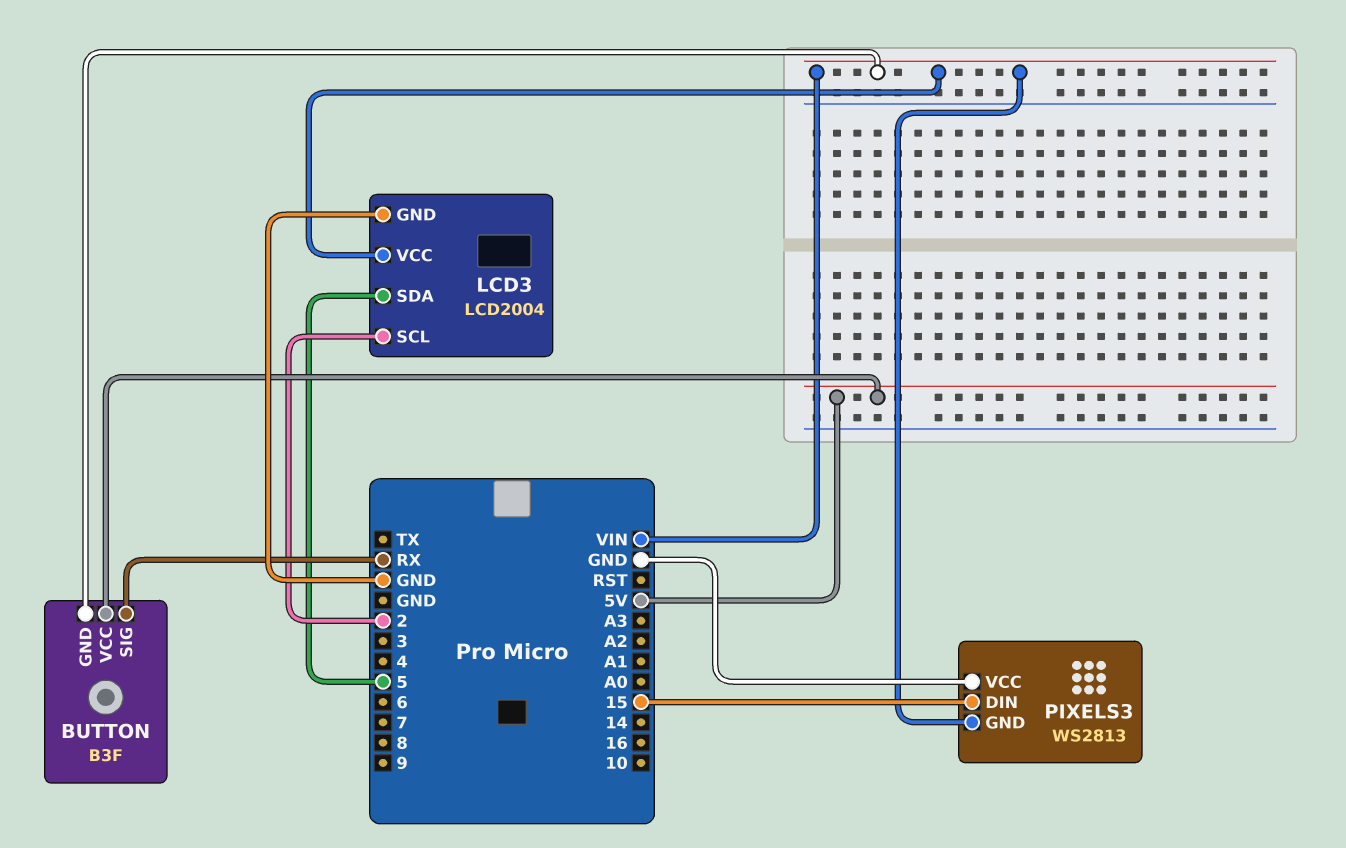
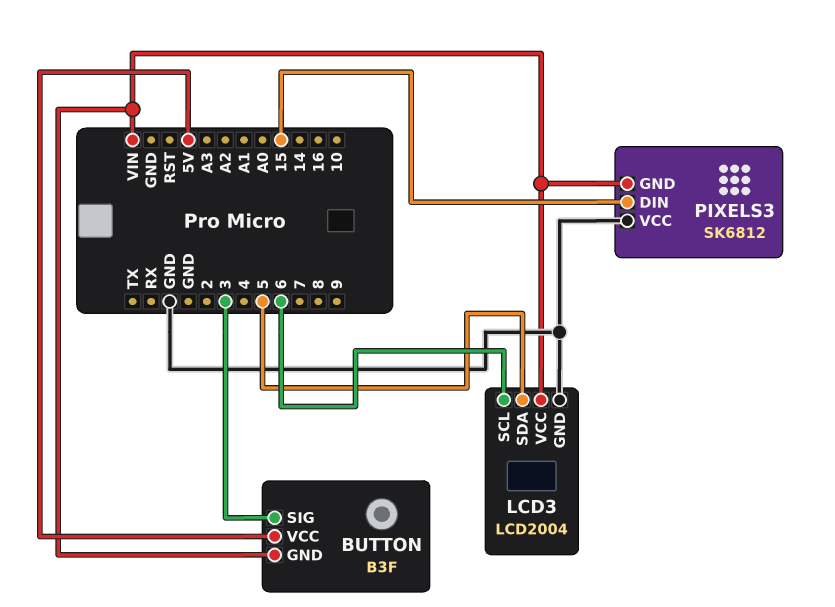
BUTTON pin SIG: RX -> 3
LCD3 pin SCL: 2 -> 6
PIXELS3: WS2813 -> SK6812

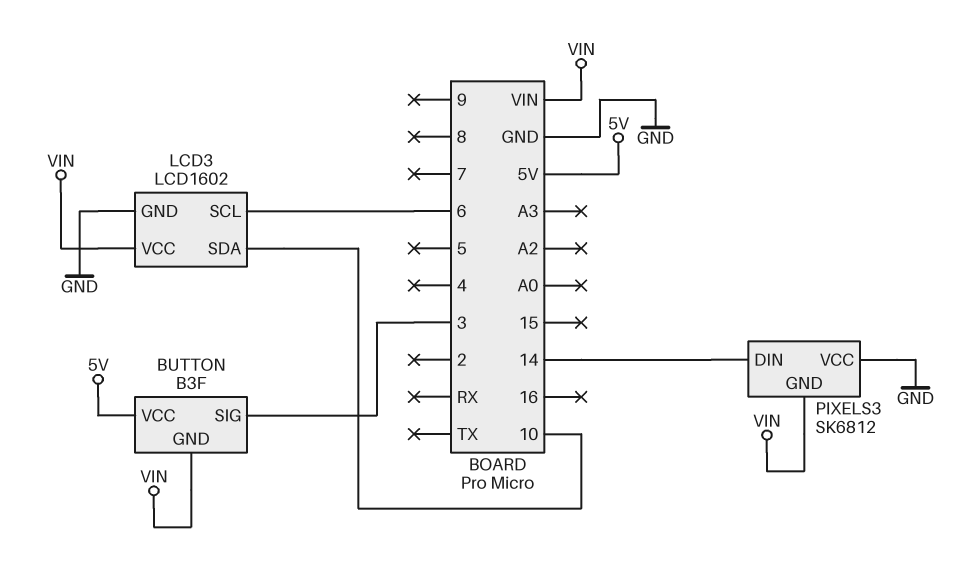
LCD3: LCD2004 -> LCD1602
LCD3 pin SDA: 5 -> 10
PIXELS3 pin DIN: 15 -> 14

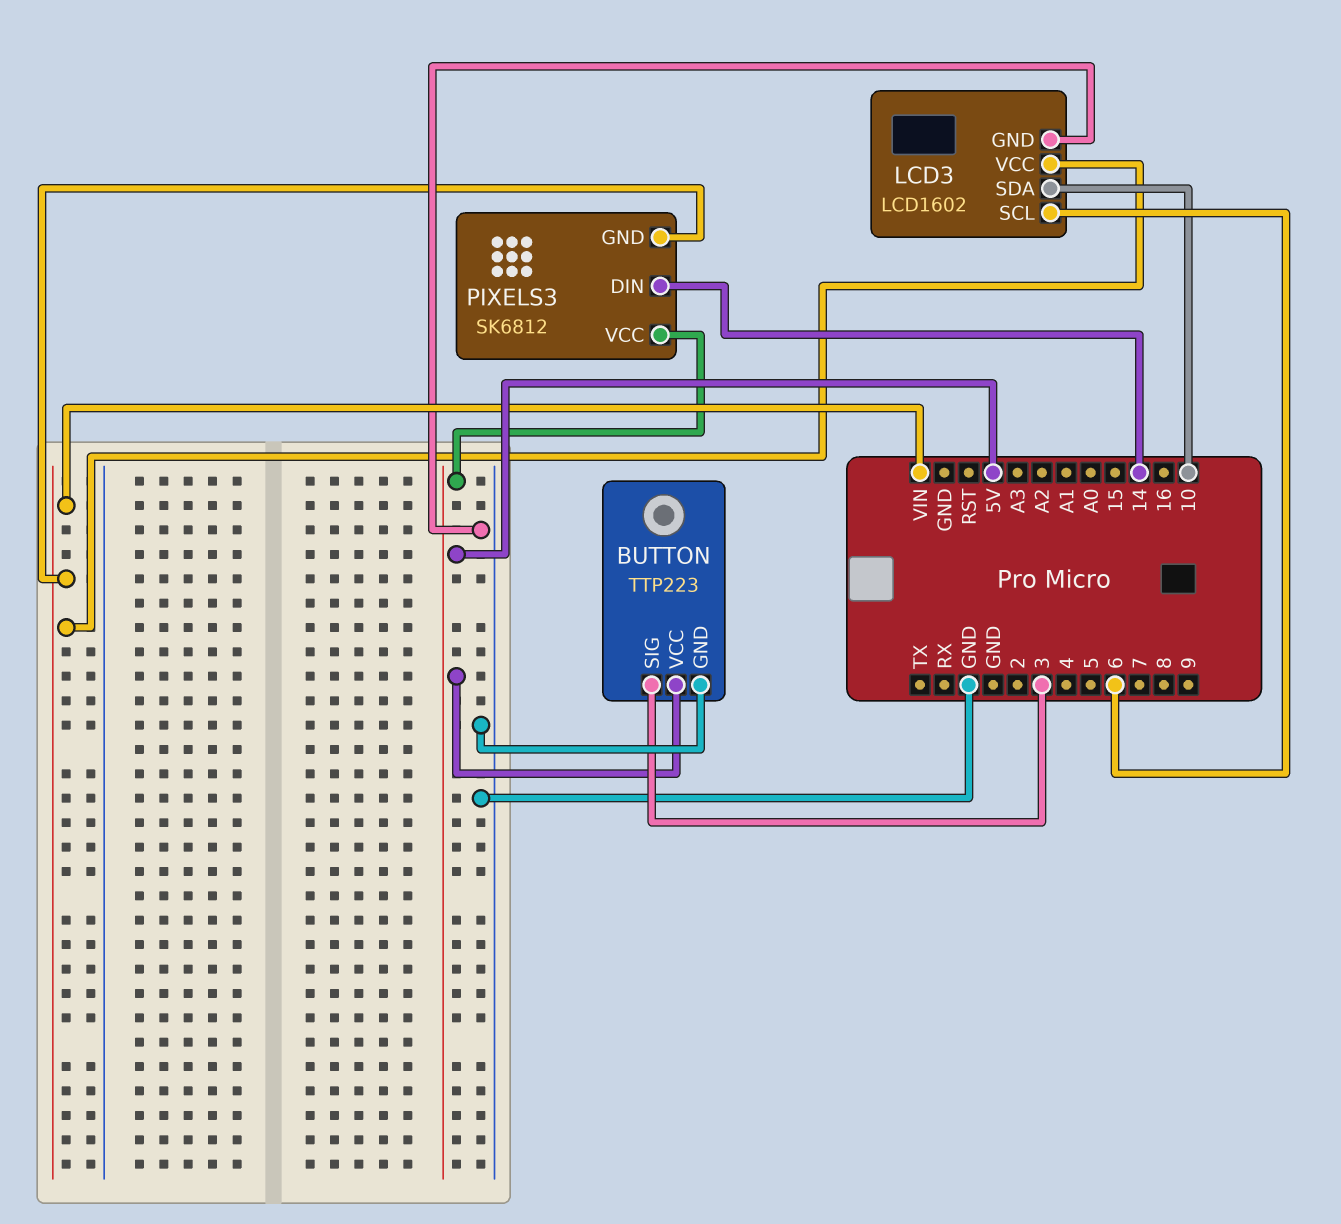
BUTTON: B3F -> TTP223
BUTTON pin GND: VIN -> GND
PIXELS3 pin VCC: GND -> 5V

